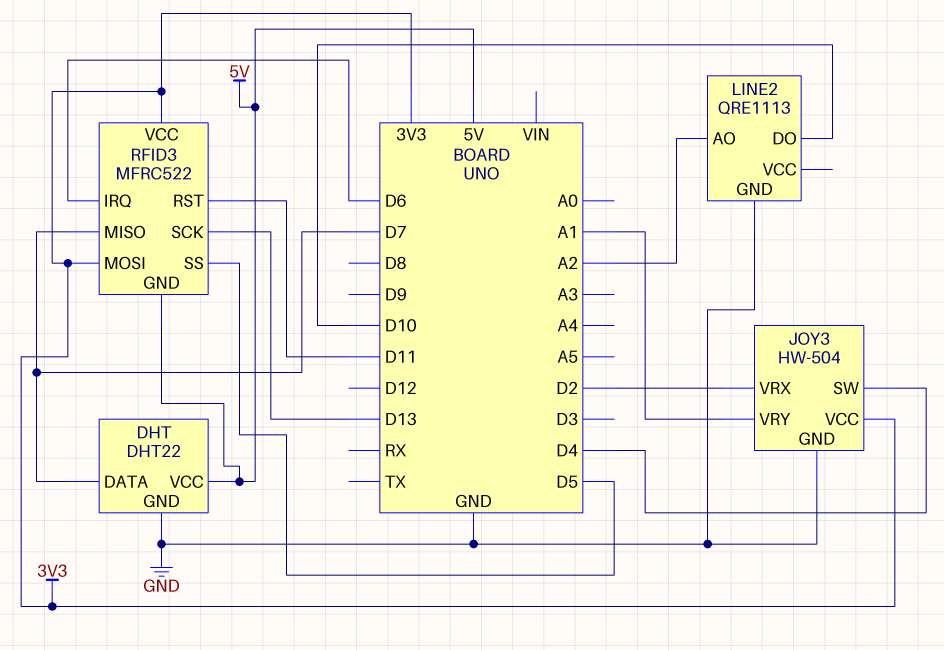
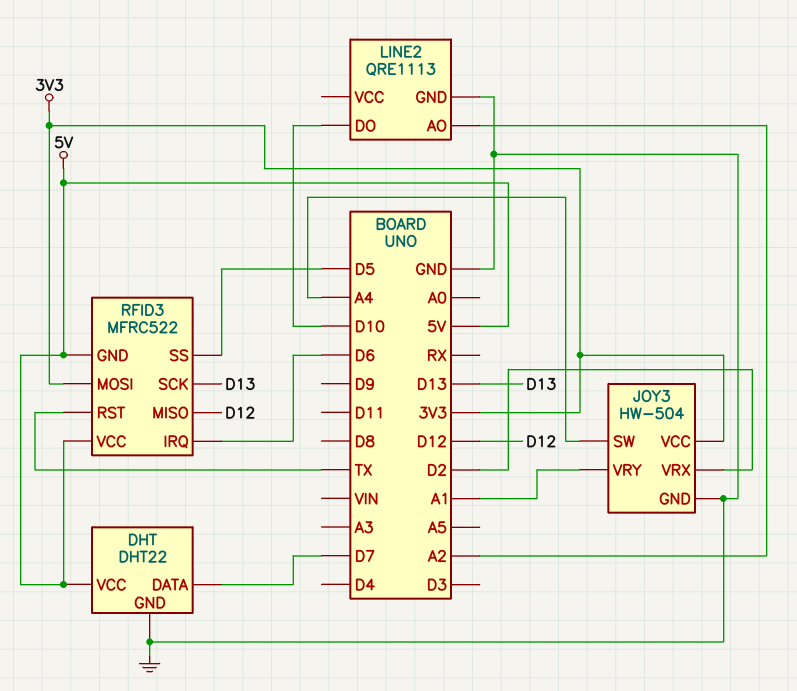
JOY3 pin SW: D4 -> A4
RFID3 pin MISO: D7 -> D12
RFID3 pin RST: D11 -> TX
RFID3 pin VCC: 3V3 -> 5V

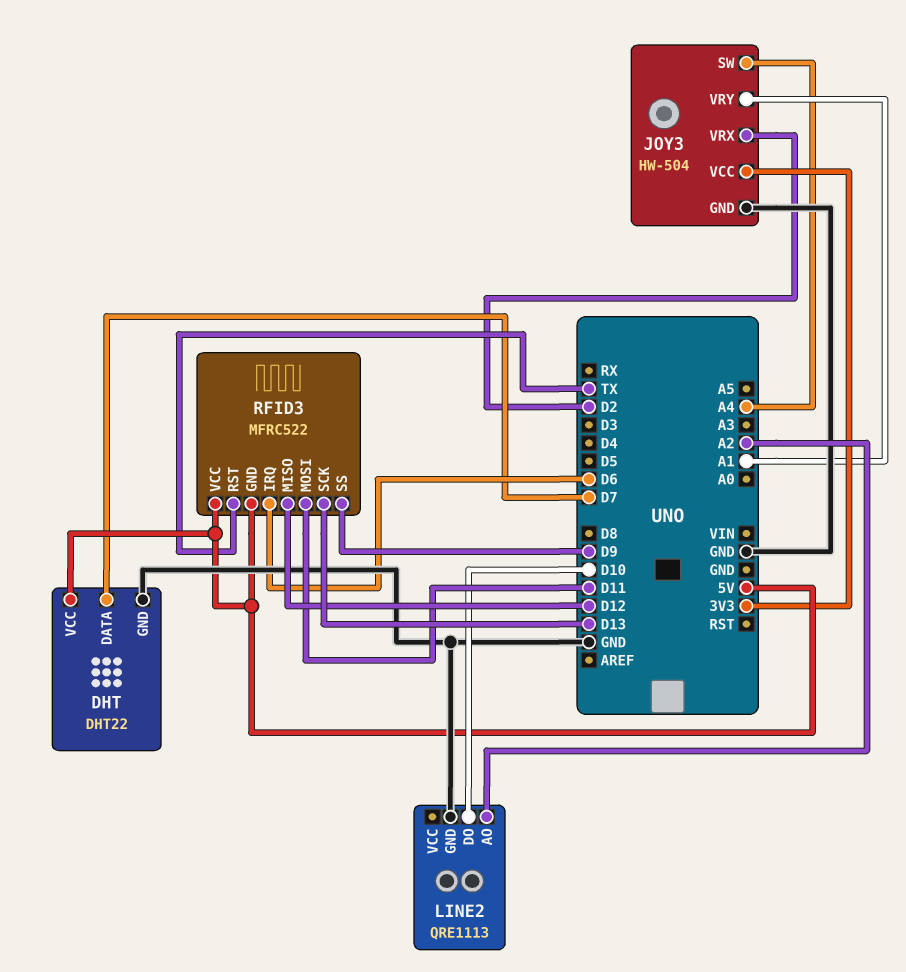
RFID3 pin MOSI: 3V3 -> D11
RFID3 pin SS: D5 -> D9

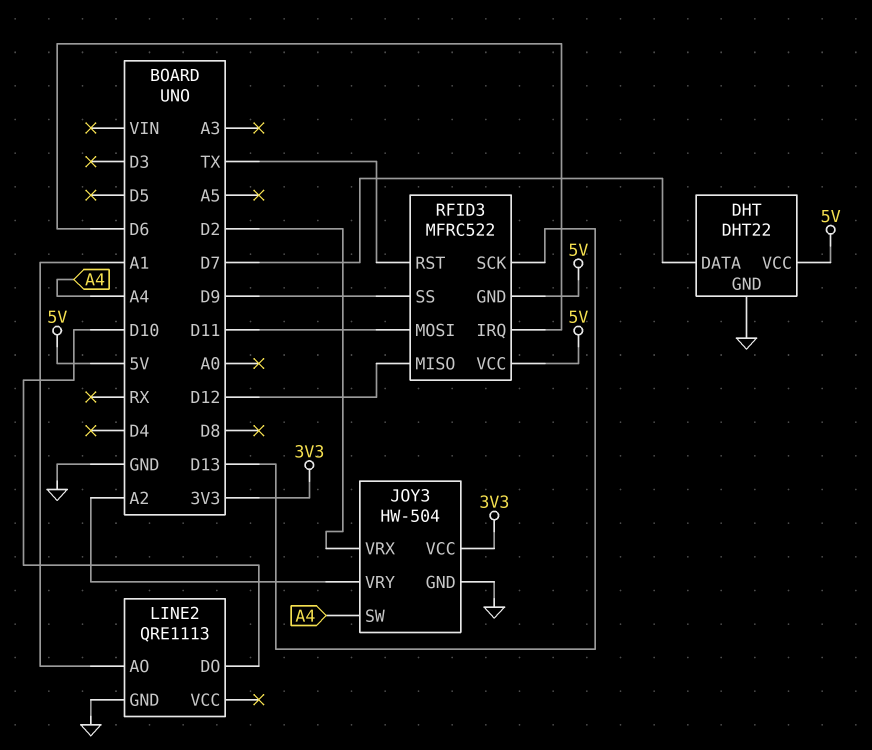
JOY3 pin VRY: A1 -> A2
LINE2 pin AO: A2 -> A1

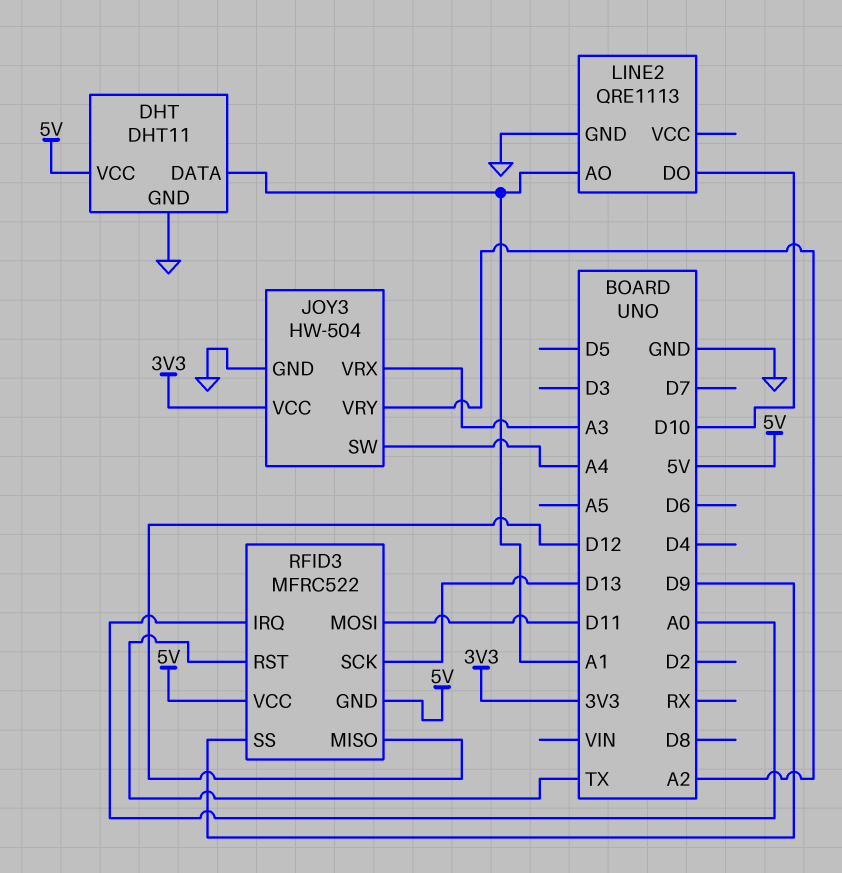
DHT: DHT22 -> DHT11
DHT pin DATA: D7 -> A1
JOY3 pin VRX: D2 -> A3
RFID3 pin IRQ: D6 -> A0

